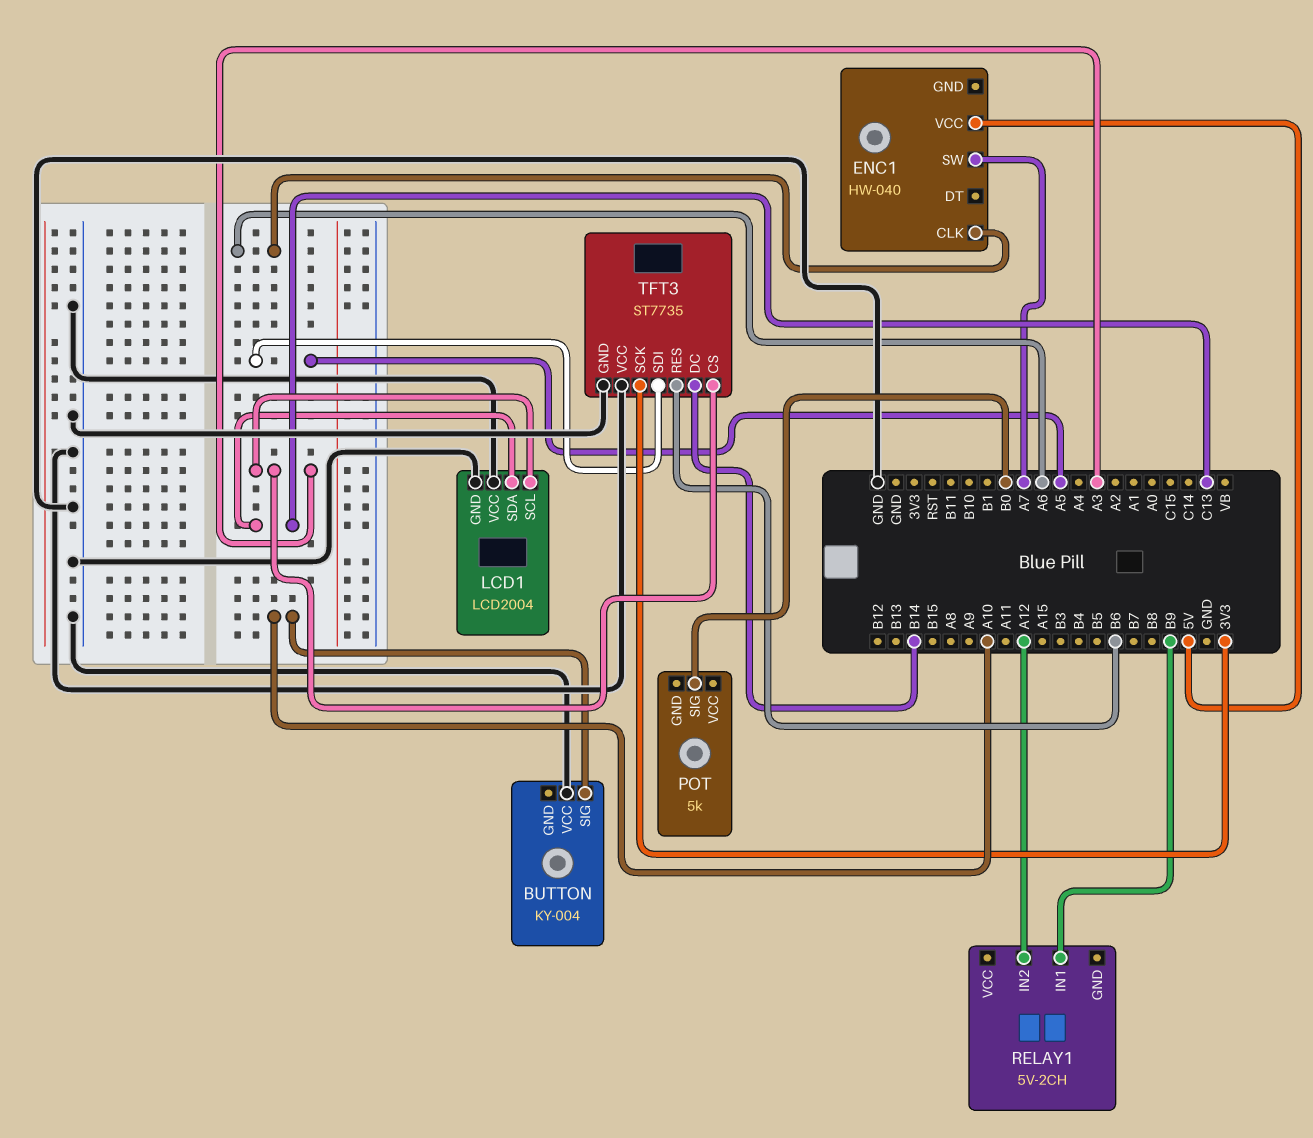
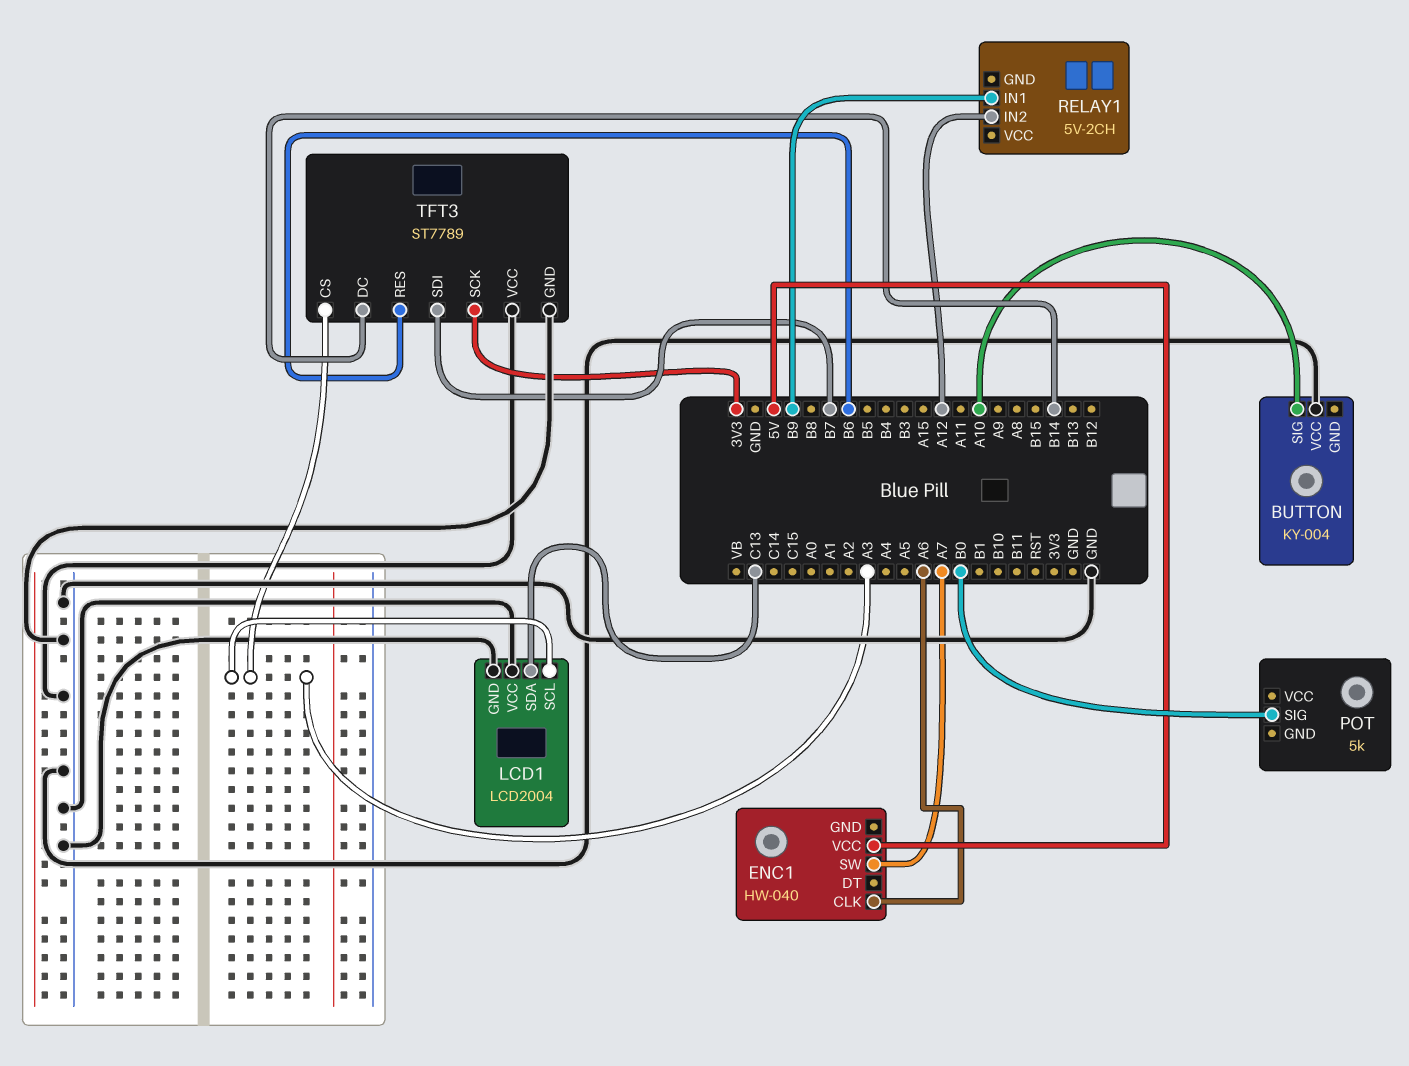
TFT3: ST7735 -> ST7789
TFT3 pin SDI: A5 -> B7

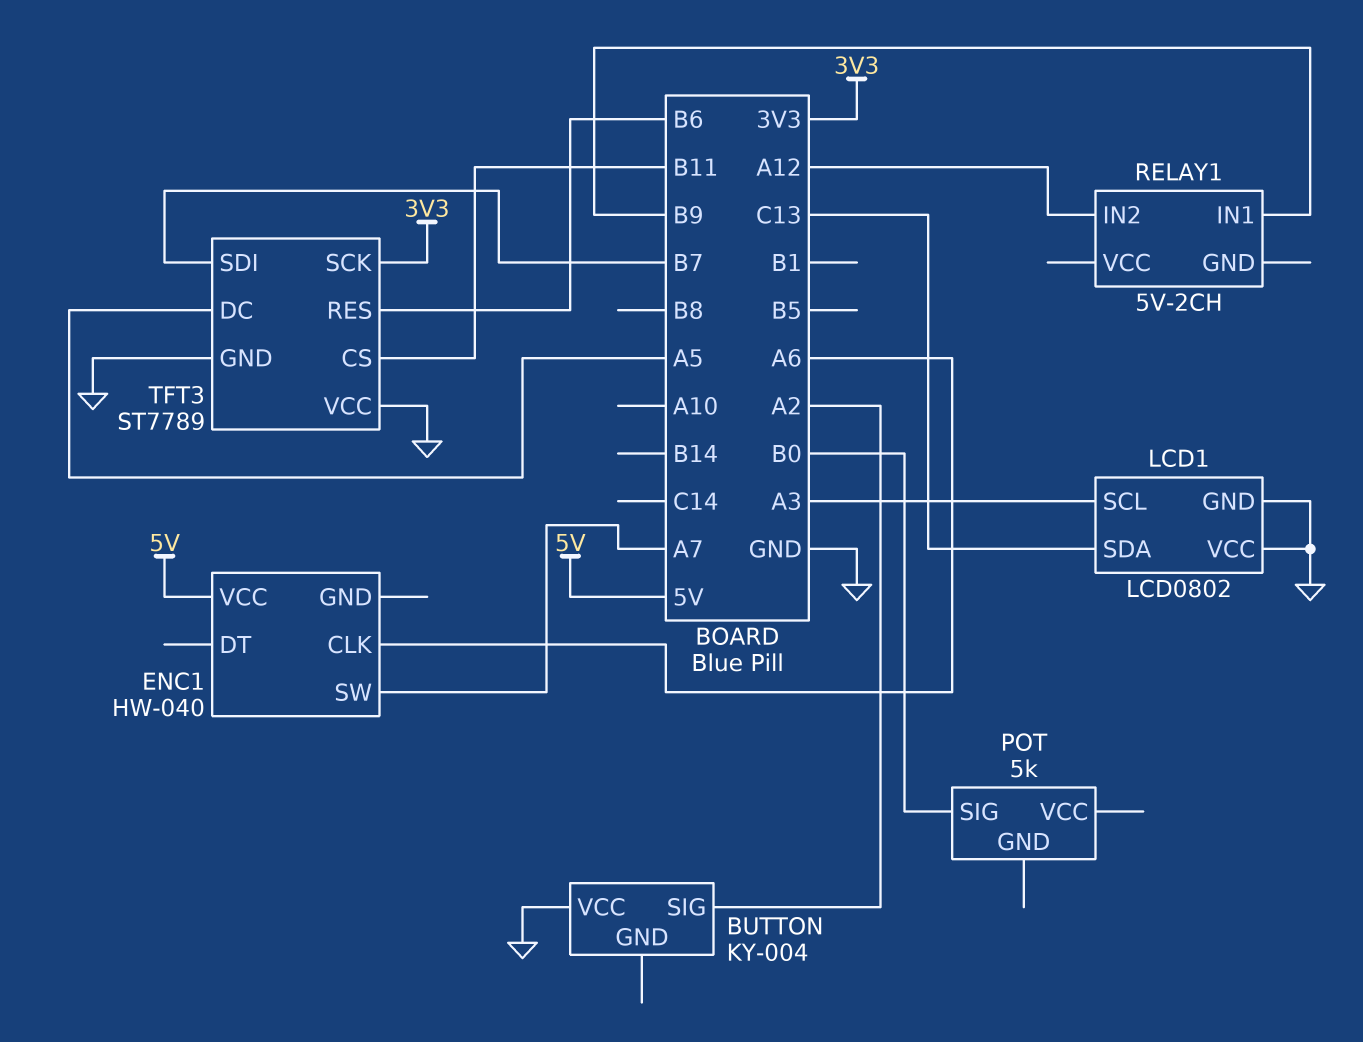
BUTTON pin SIG: A10 -> A2
LCD1: LCD2004 -> LCD0802
TFT3 pin CS: A3 -> B11
TFT3 pin DC: B14 -> A5

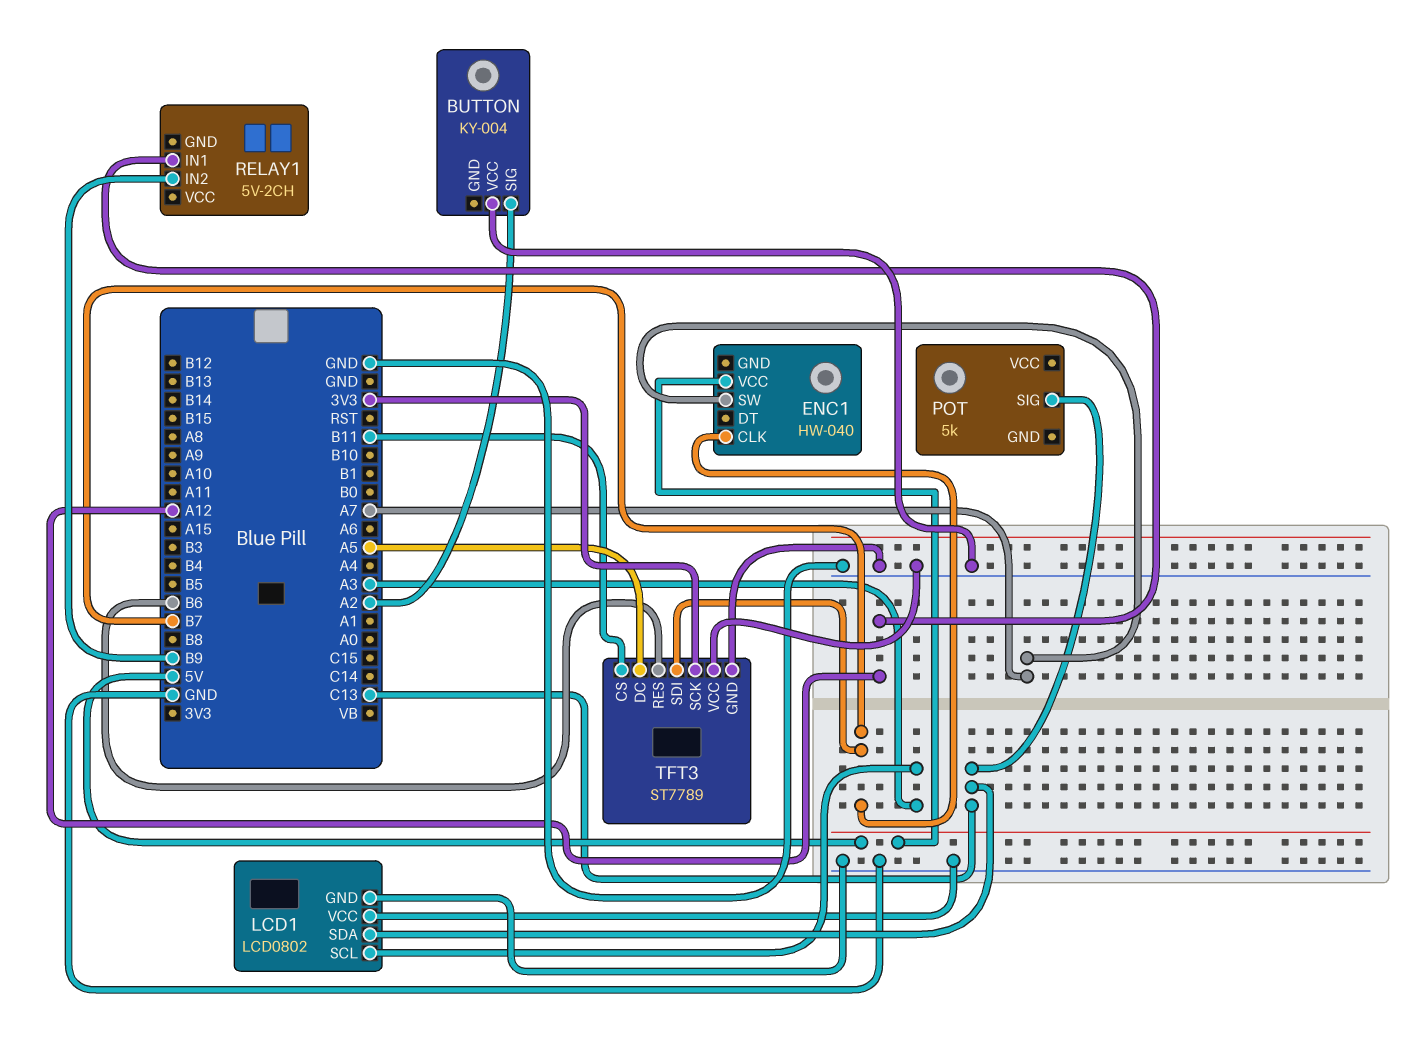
ENC1 pin CLK: A6 -> B7
POT pin SIG: B0 -> C13
RELAY1 pin IN1: B9 -> A12
RELAY1 pin IN2: A12 -> B9

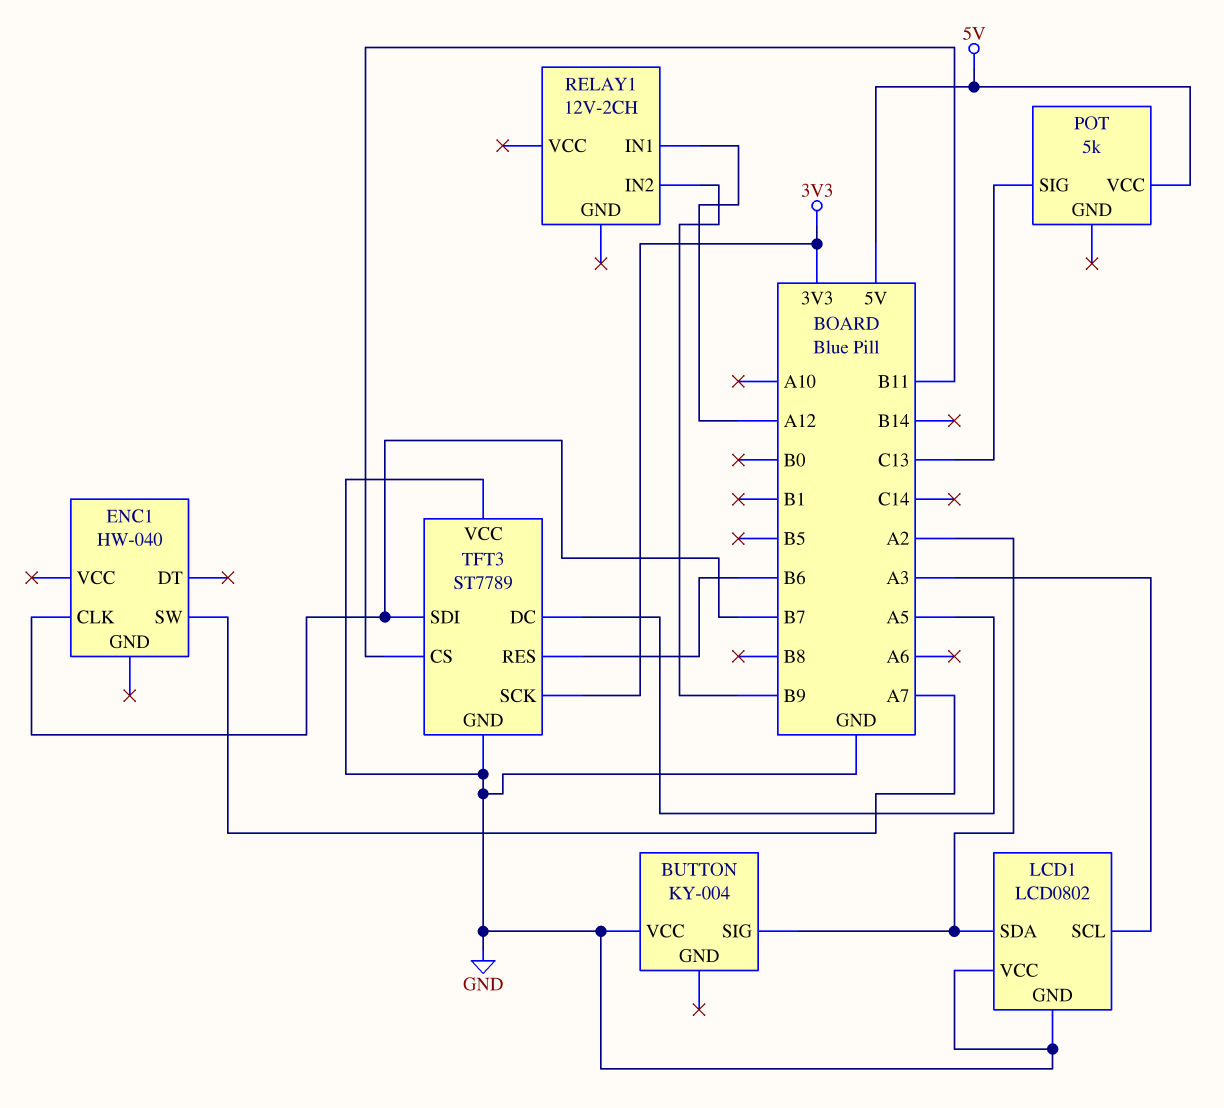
ENC1 pin VCC: 5V -> none
LCD1 pin SDA: C13 -> A2
POT pin VCC: none -> 5V
RELAY1: 5V-2CH -> 12V-2CH

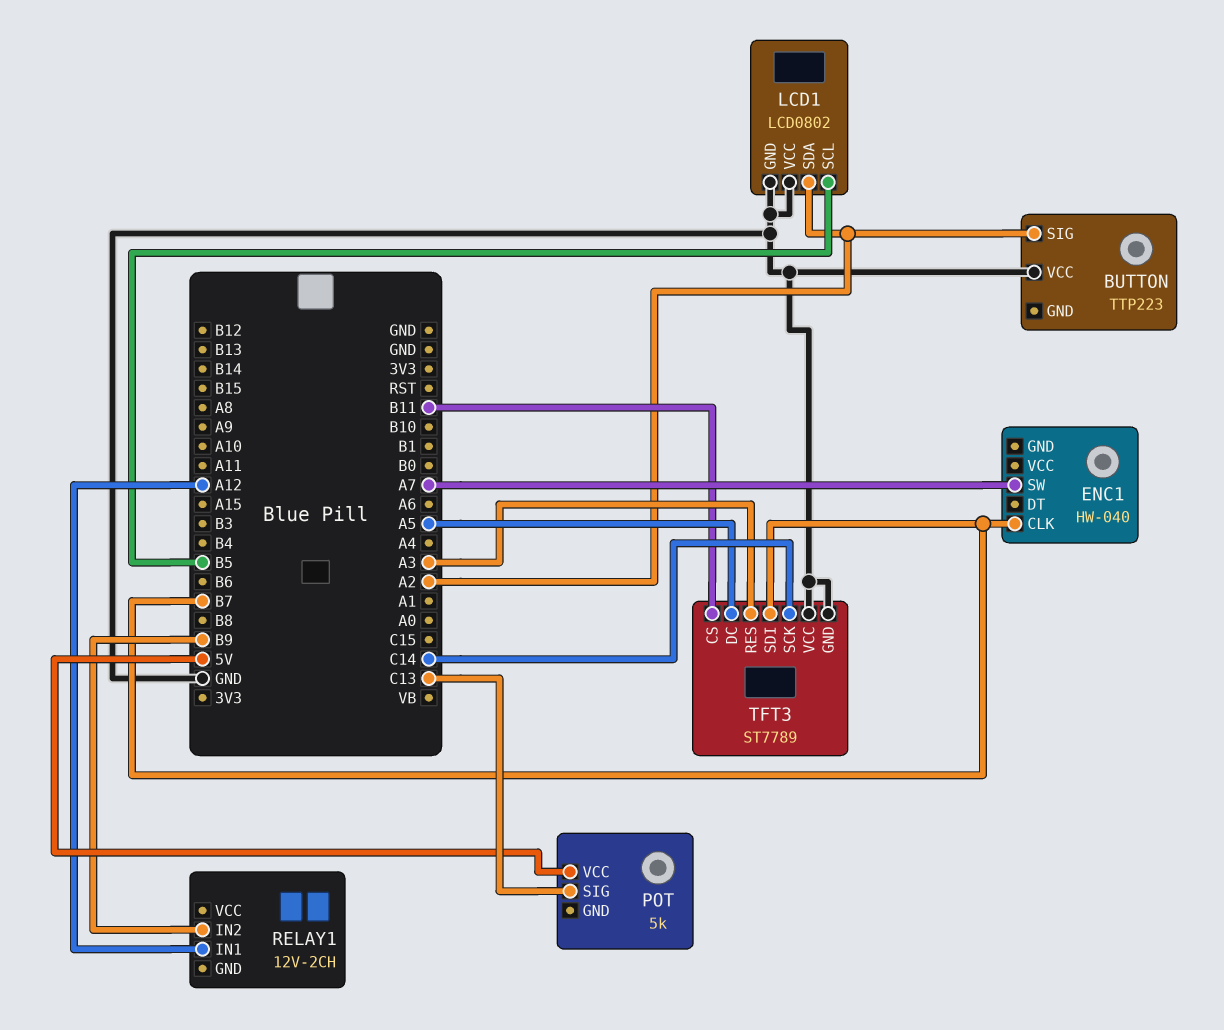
BUTTON: KY-004 -> TTP223
LCD1 pin SCL: A3 -> B5
TFT3 pin RES: B6 -> A3
TFT3 pin SCK: 3V3 -> C14

